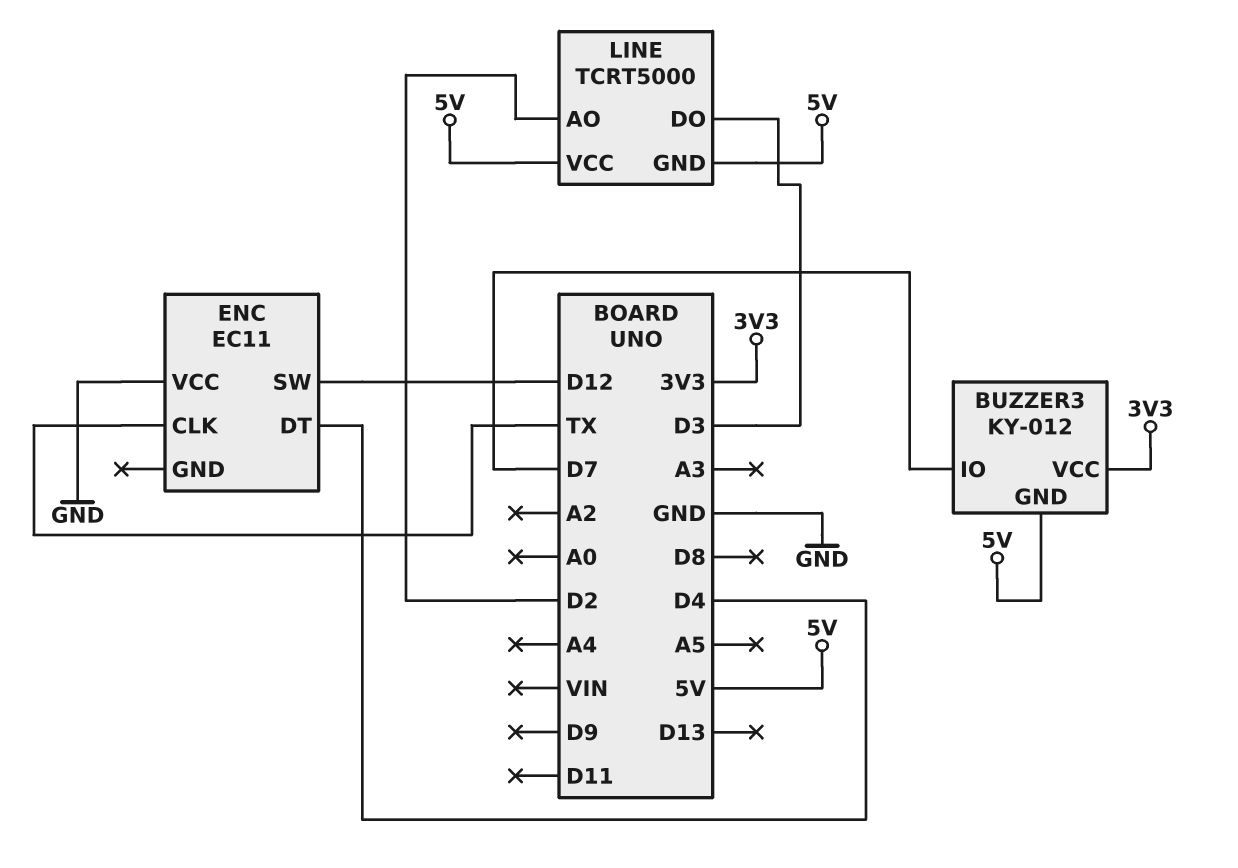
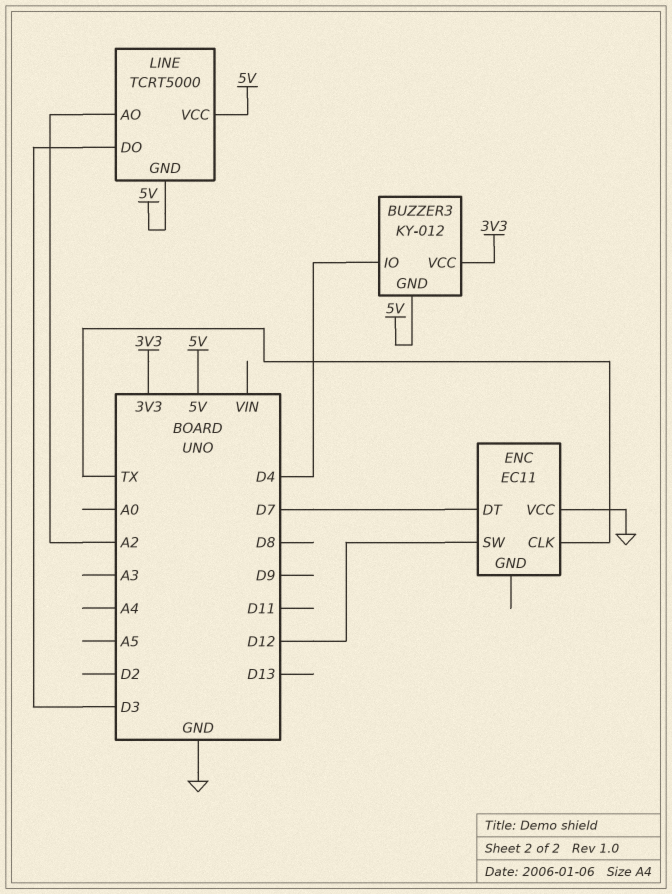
BUZZER3 pin IO: D7 -> D4
ENC pin DT: D4 -> D7
LINE pin AO: D2 -> A2

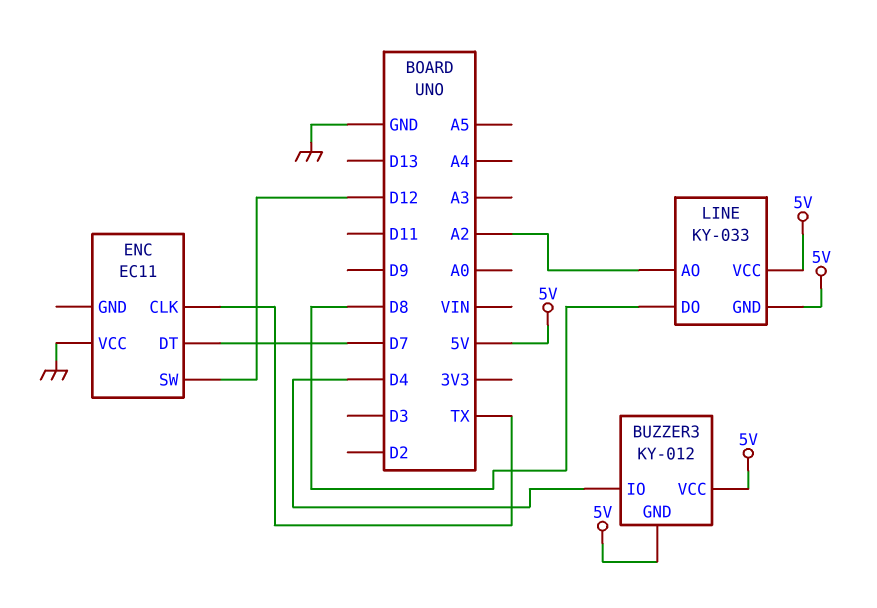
BUZZER3 pin VCC: 3V3 -> 5V
LINE: TCRT5000 -> KY-033
LINE pin DO: D3 -> D8

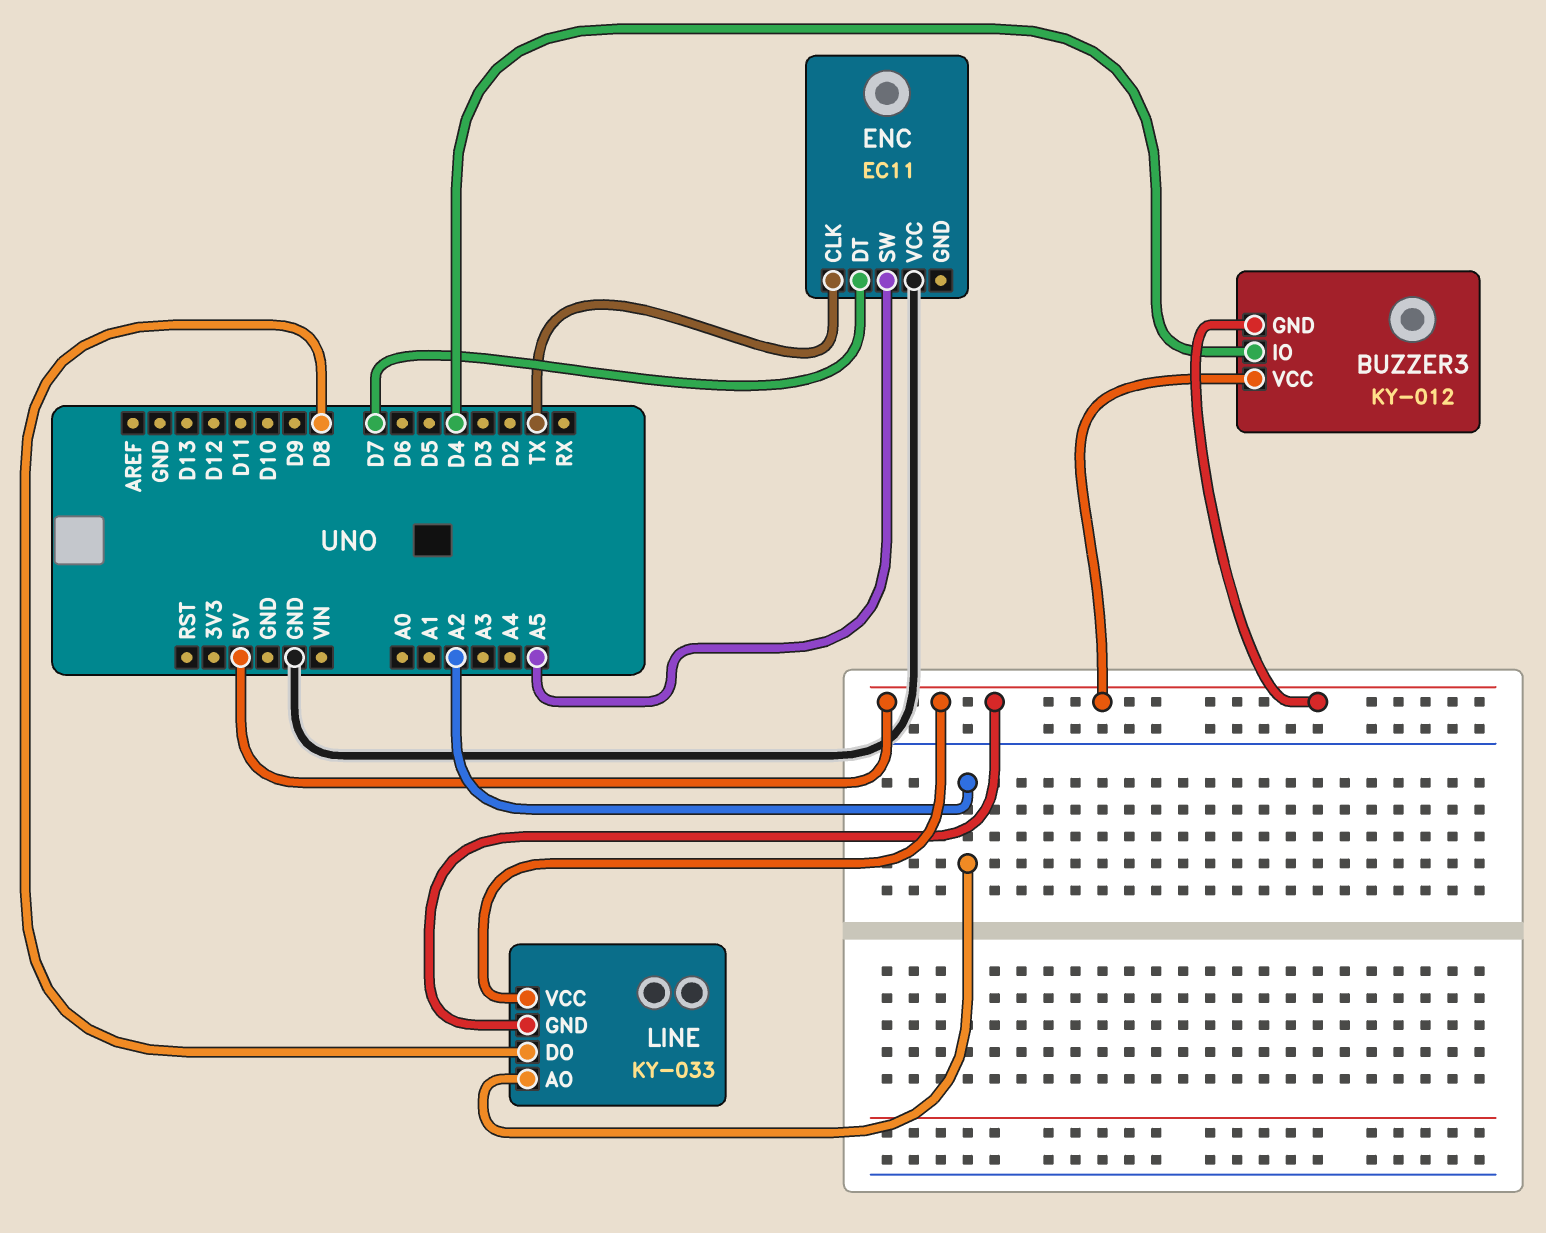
ENC pin SW: D12 -> A5

